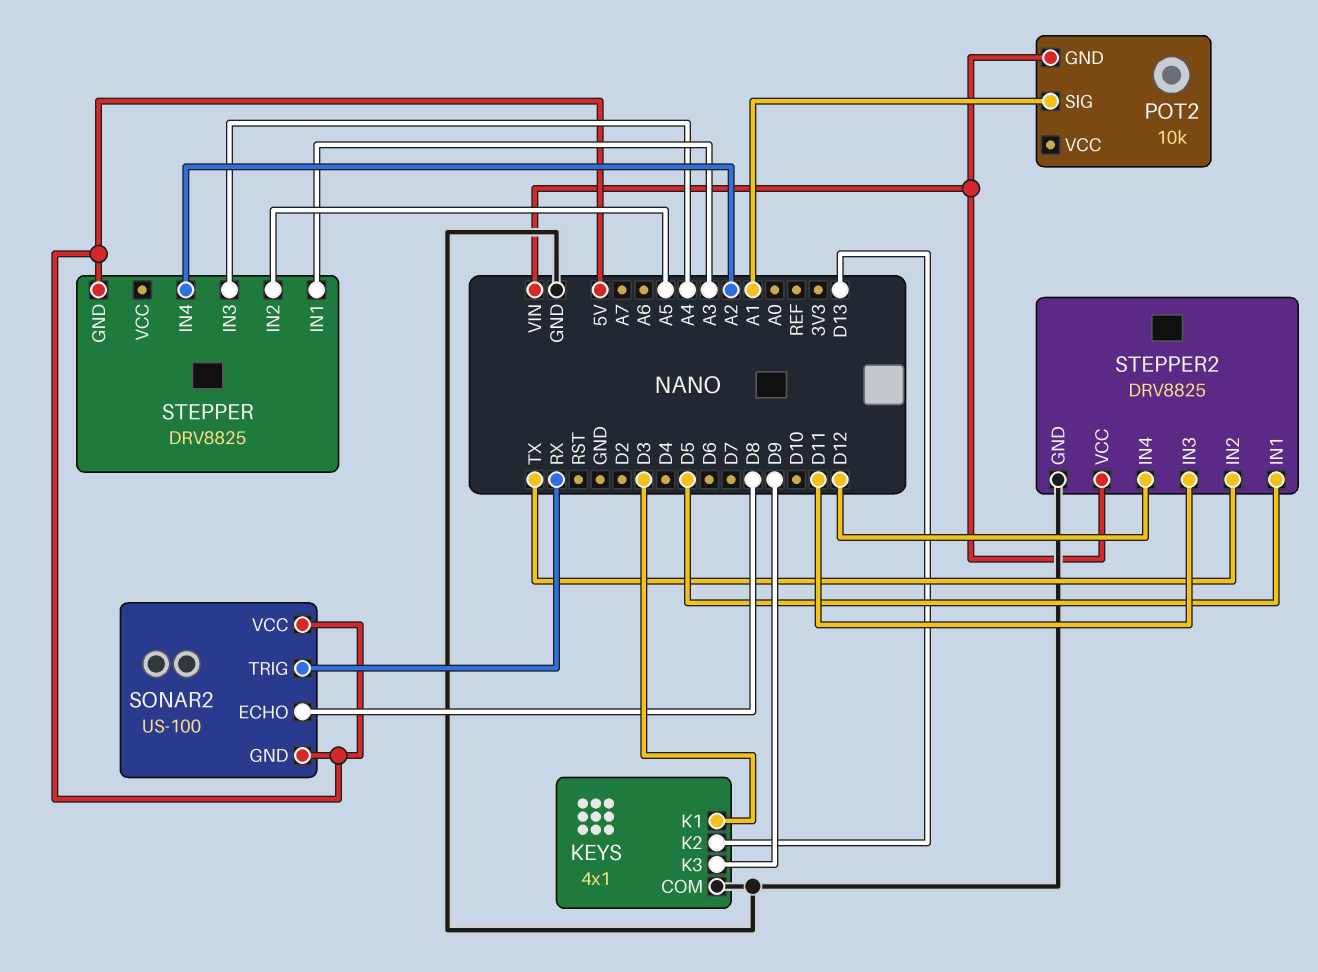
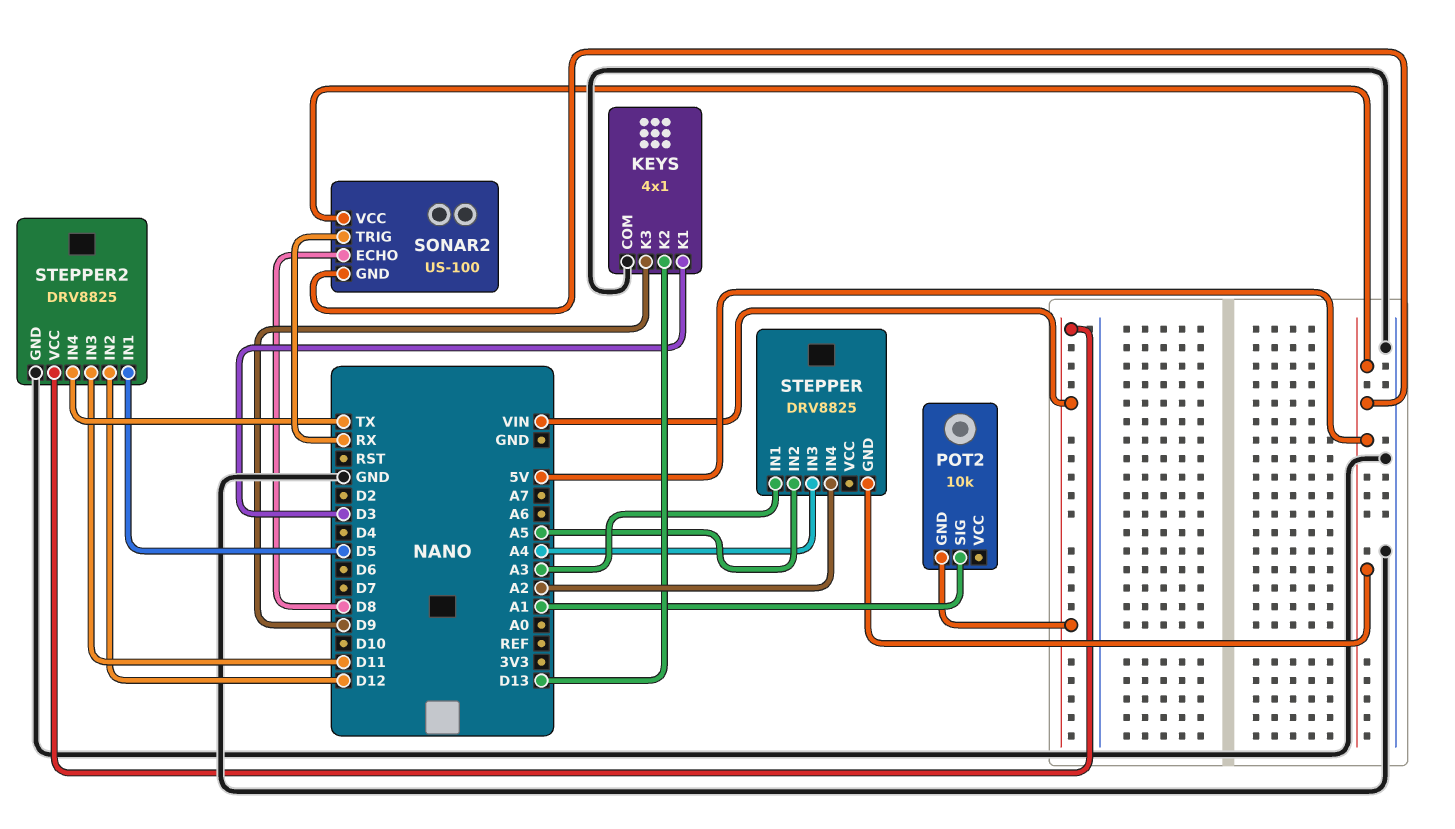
STEPPER2 pin IN2: TX -> D12
STEPPER2 pin IN4: D12 -> TX

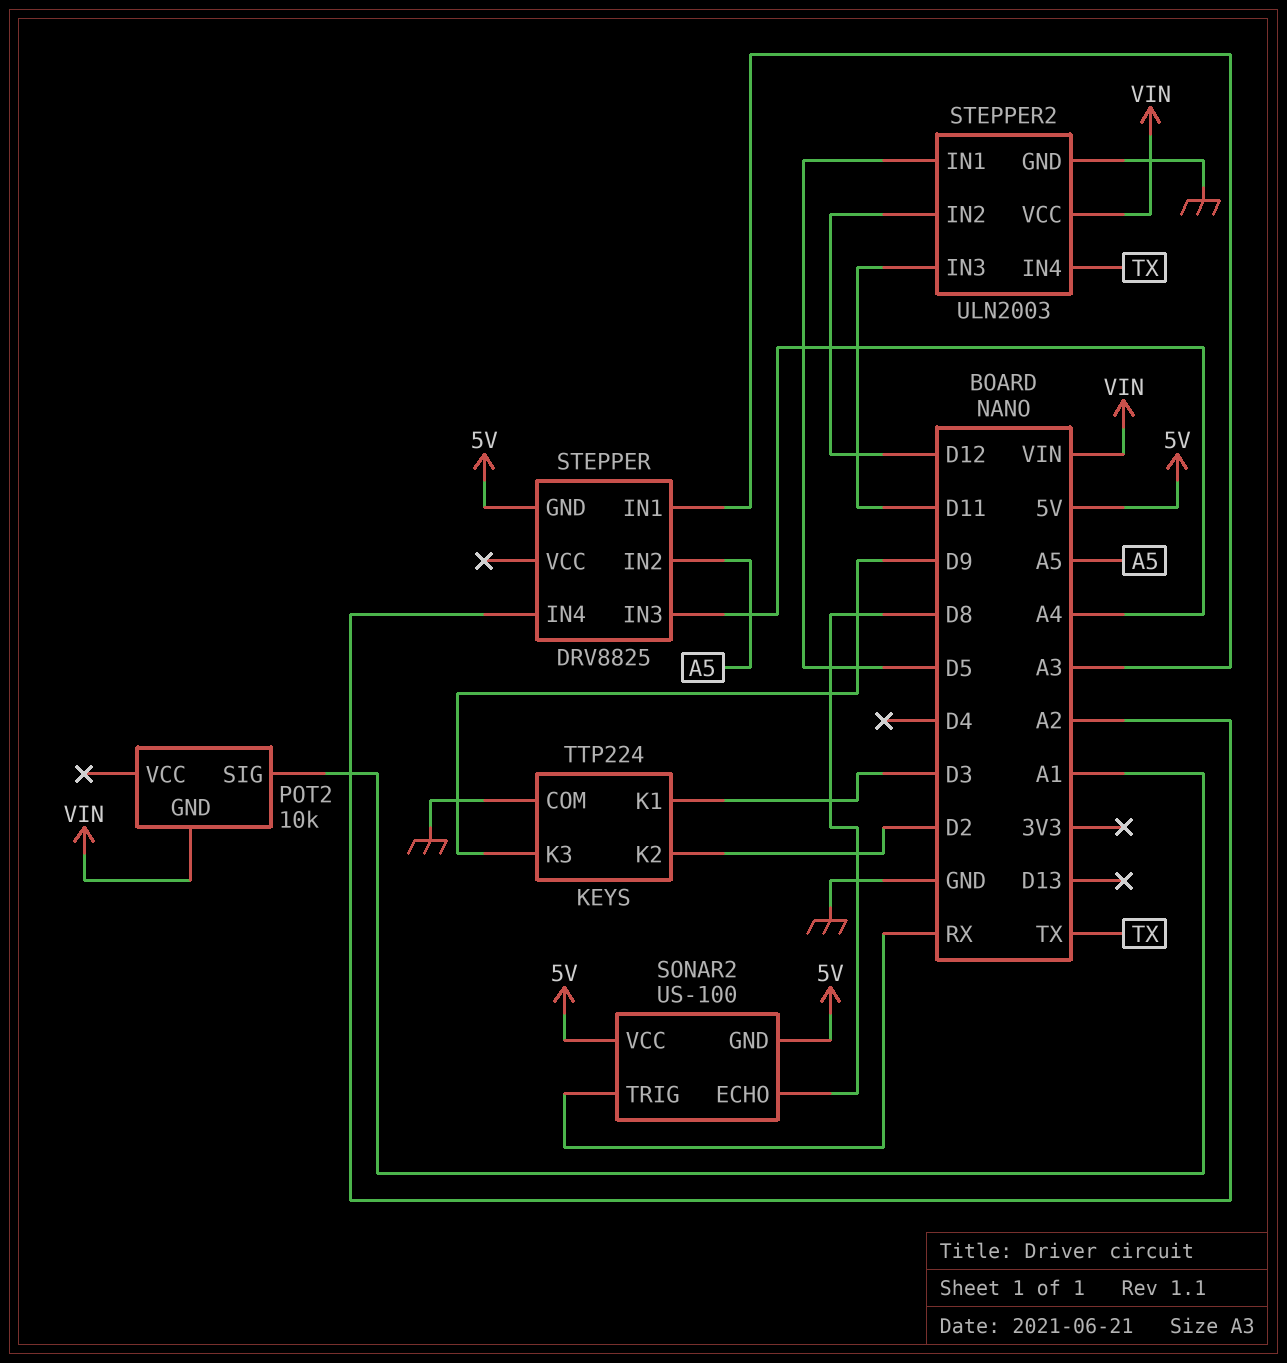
KEYS: 4x1 -> TTP224
KEYS pin K2: D13 -> D2
STEPPER2: DRV8825 -> ULN2003

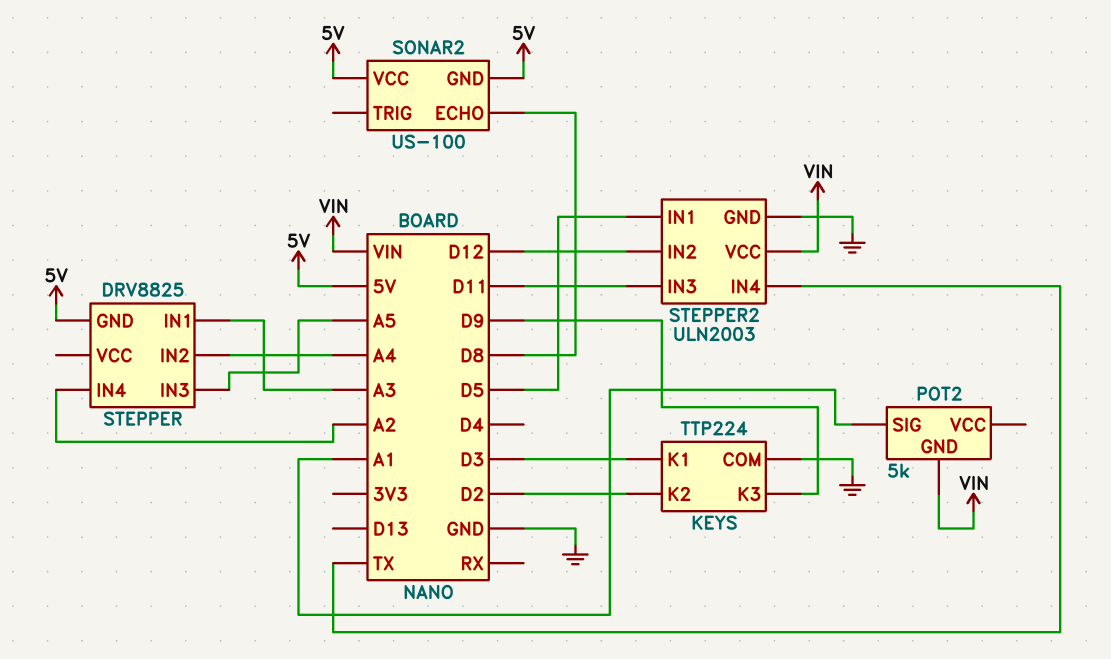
POT2: 10k -> 5k
SONAR2 pin TRIG: RX -> none
STEPPER pin IN2: A5 -> A4
STEPPER pin IN3: A4 -> A5

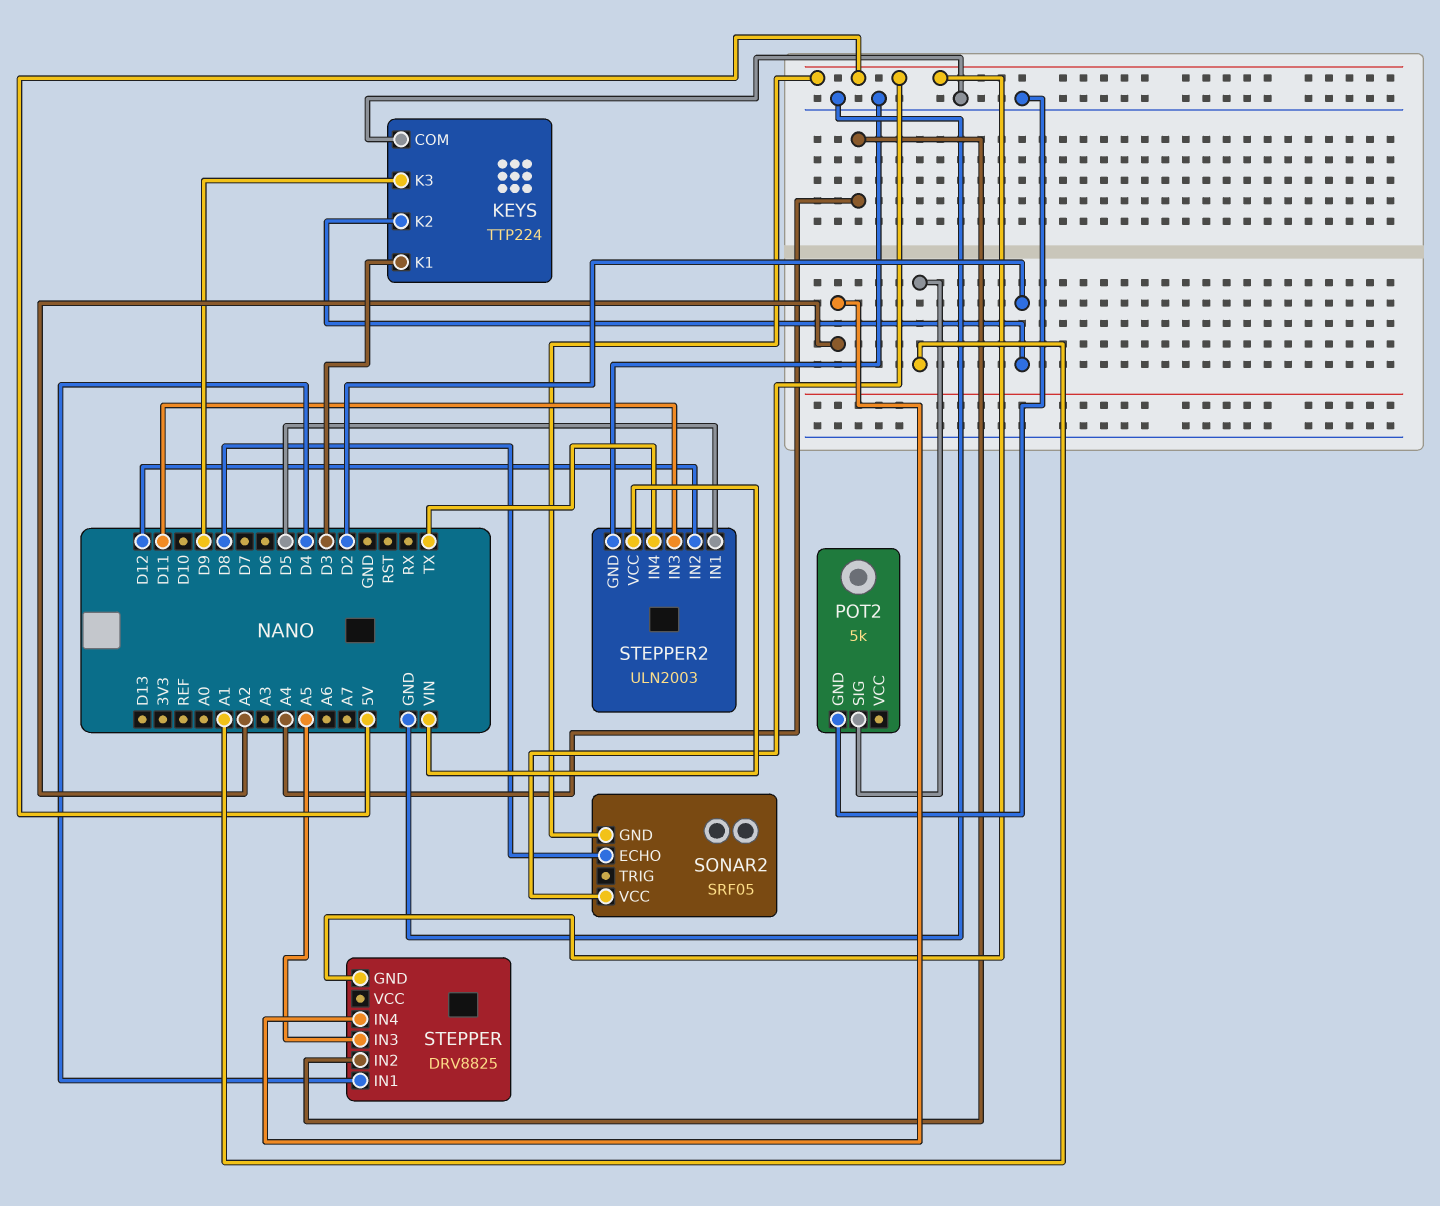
POT2 pin GND: VIN -> GND
SONAR2: US-100 -> SRF05
STEPPER pin IN1: A3 -> D4

